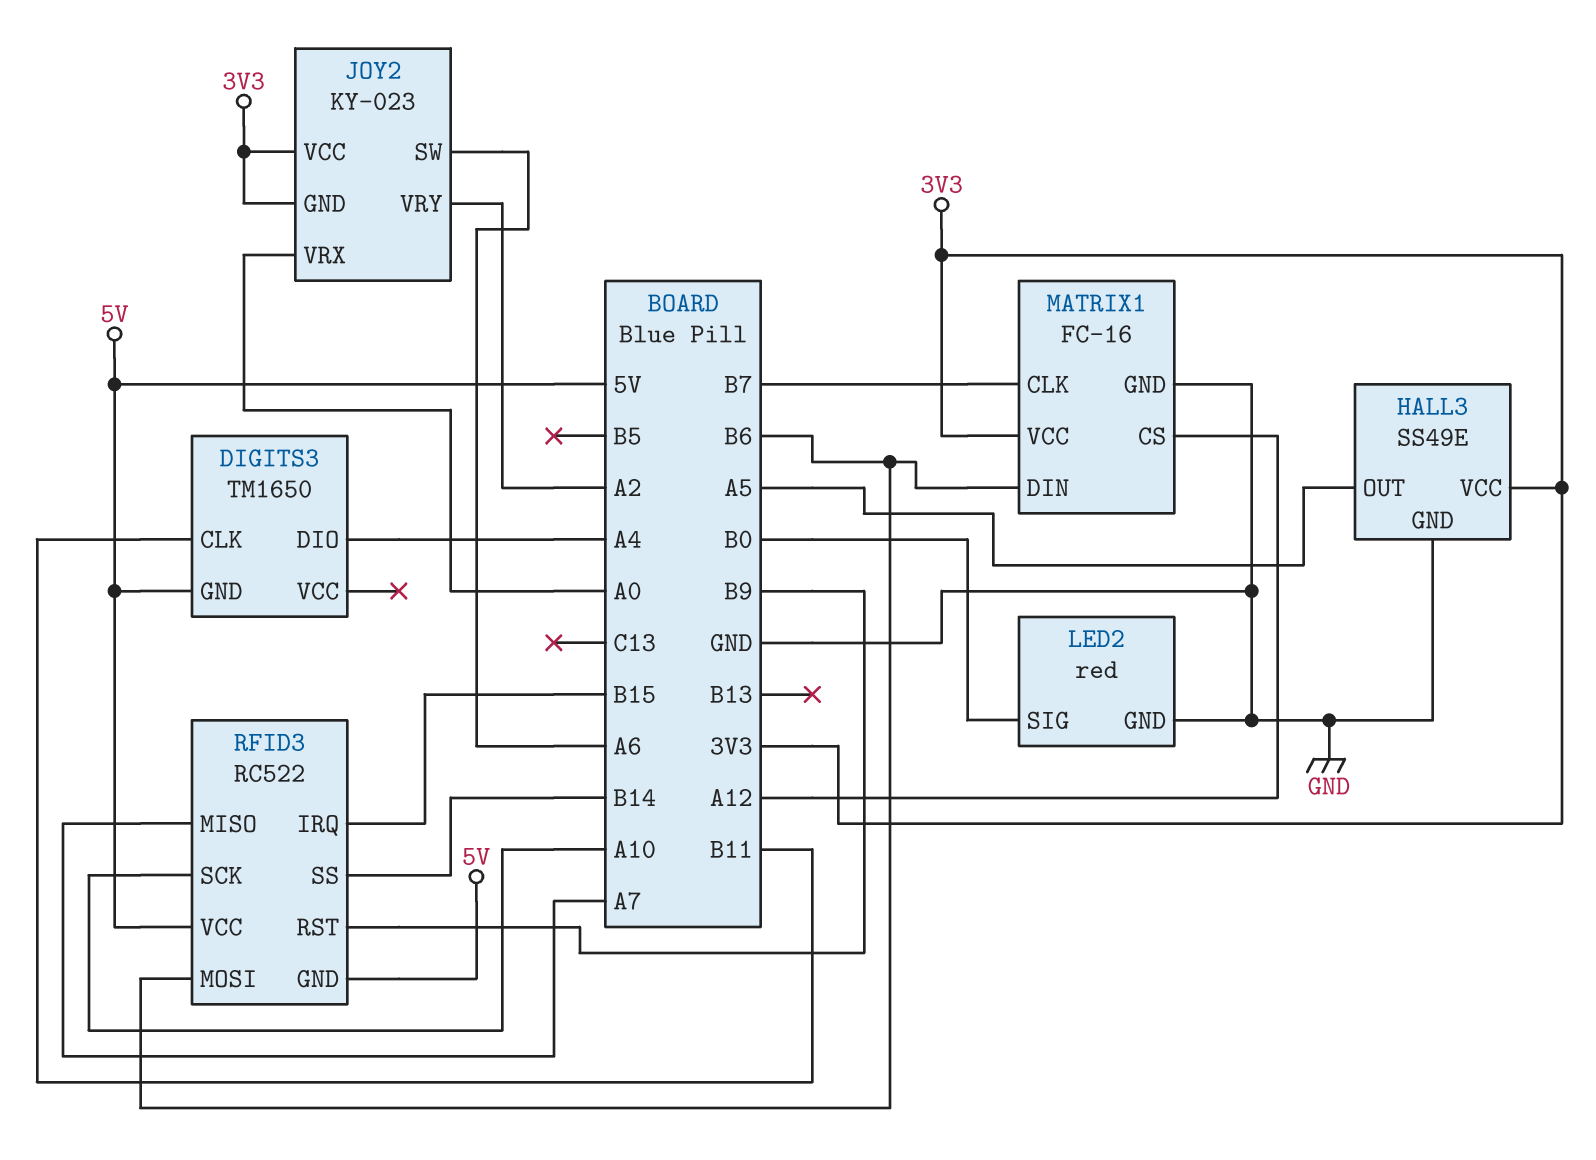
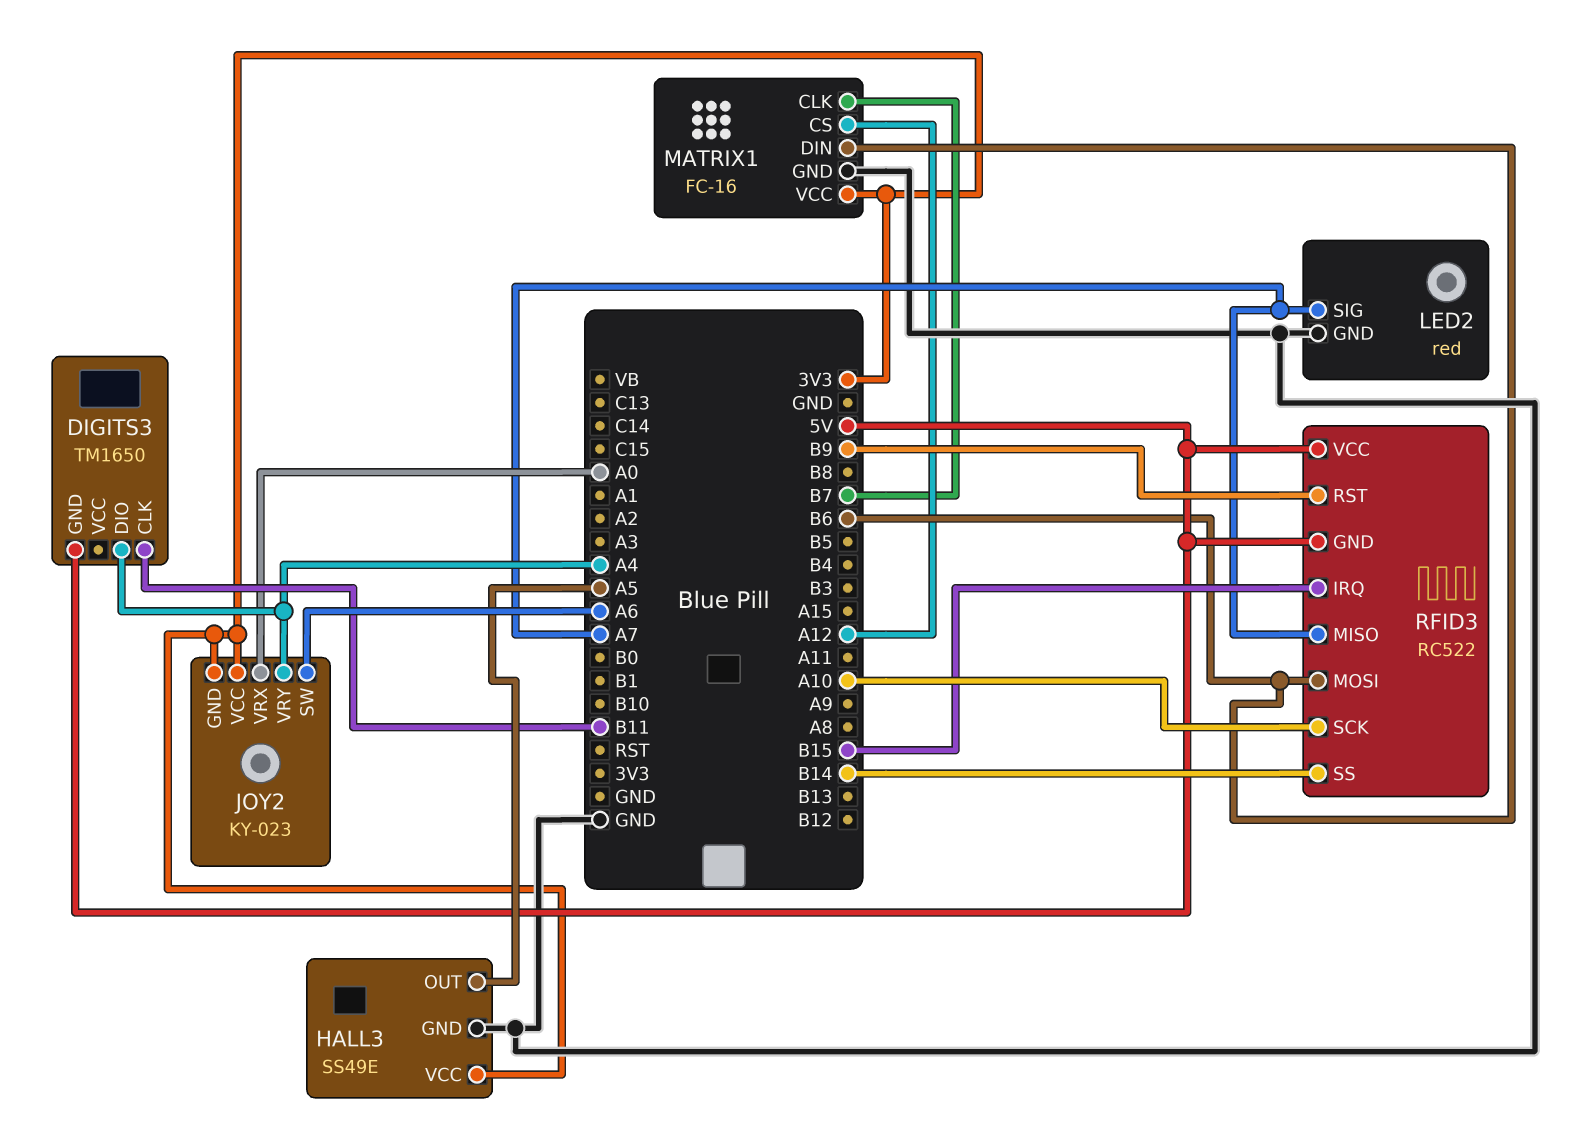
JOY2 pin VRY: A2 -> A4
LED2 pin SIG: B0 -> A7

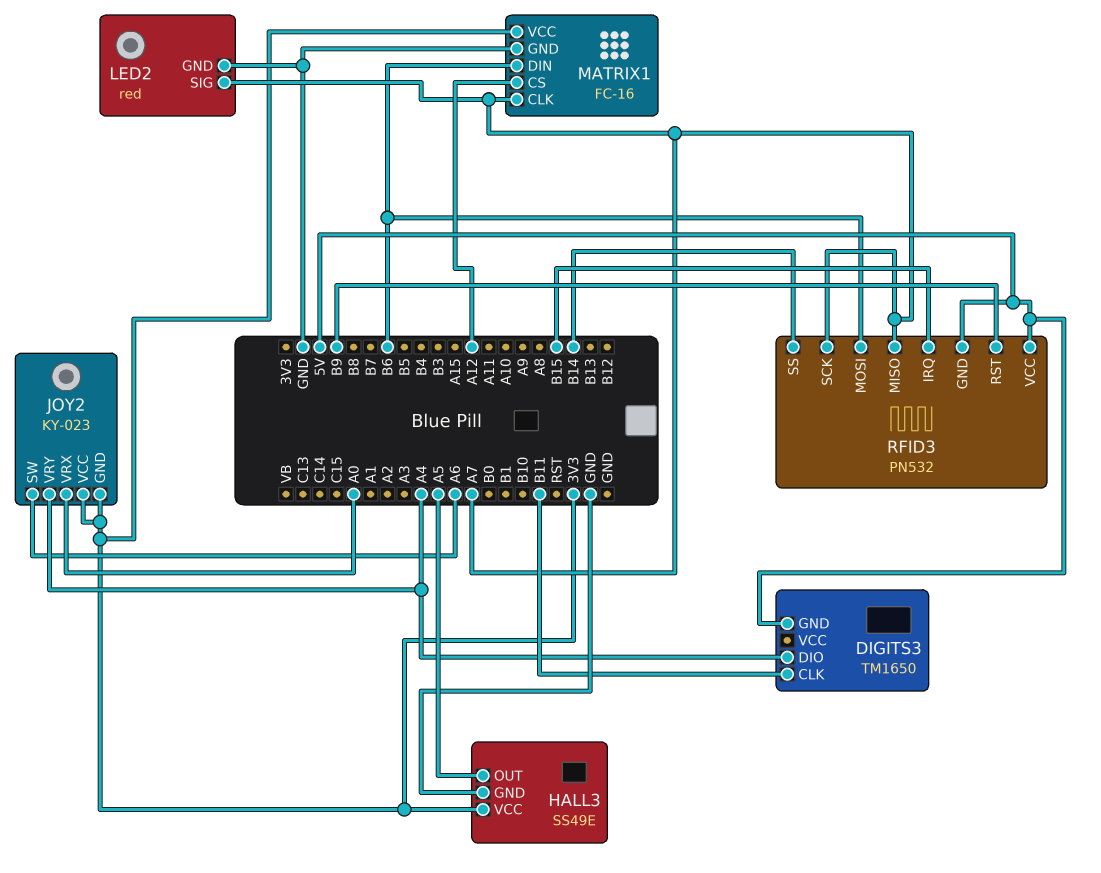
MATRIX1 pin CLK: B7 -> A7
RFID3: RC522 -> PN532
RFID3 pin SCK: A10 -> A7

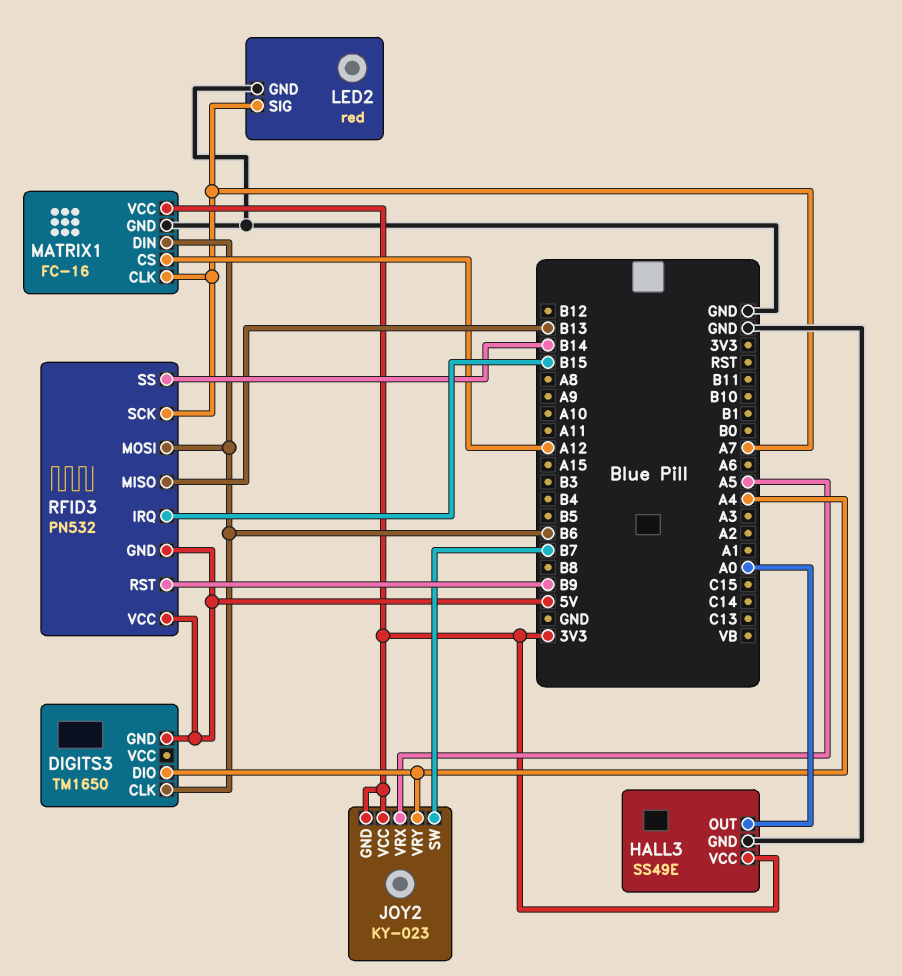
DIGITS3 pin CLK: B11 -> B6
HALL3 pin OUT: A5 -> A0
JOY2 pin SW: A6 -> B7
JOY2 pin VRX: A0 -> A5
RFID3 pin MISO: A7 -> B13

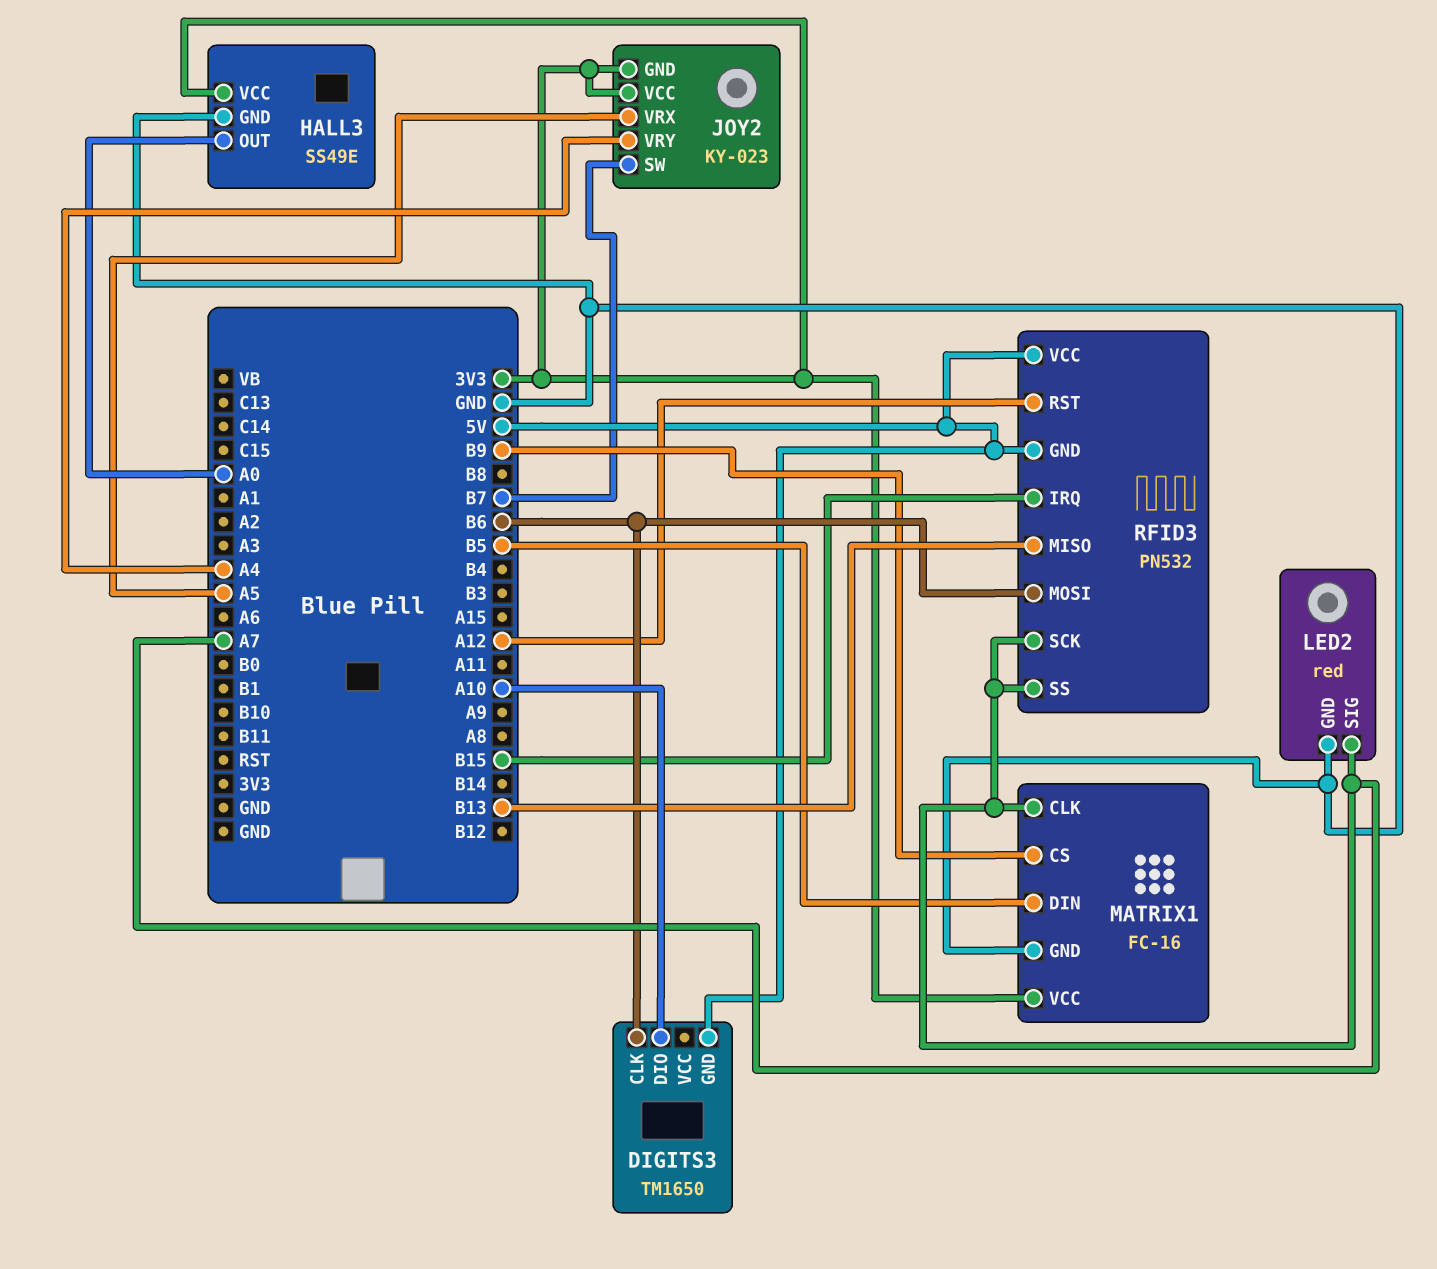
DIGITS3 pin DIO: A4 -> A10
MATRIX1 pin CS: A12 -> B9
MATRIX1 pin DIN: B6 -> B5
RFID3 pin RST: B9 -> A12
RFID3 pin SS: B14 -> A7

